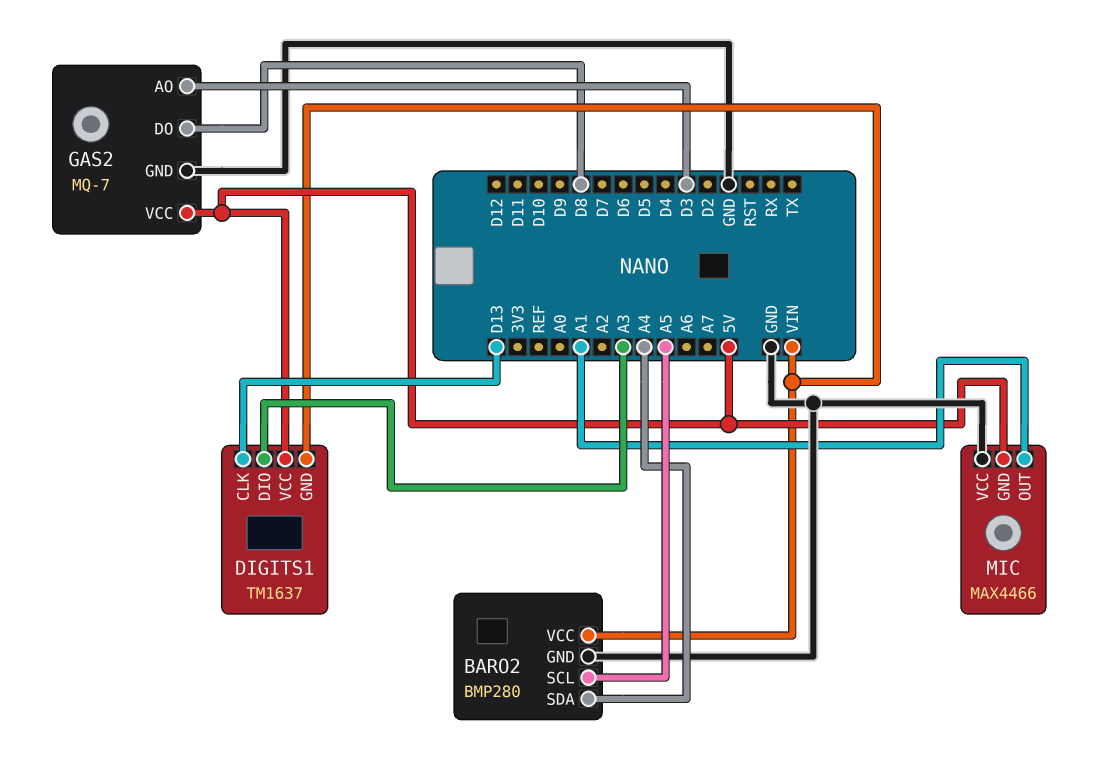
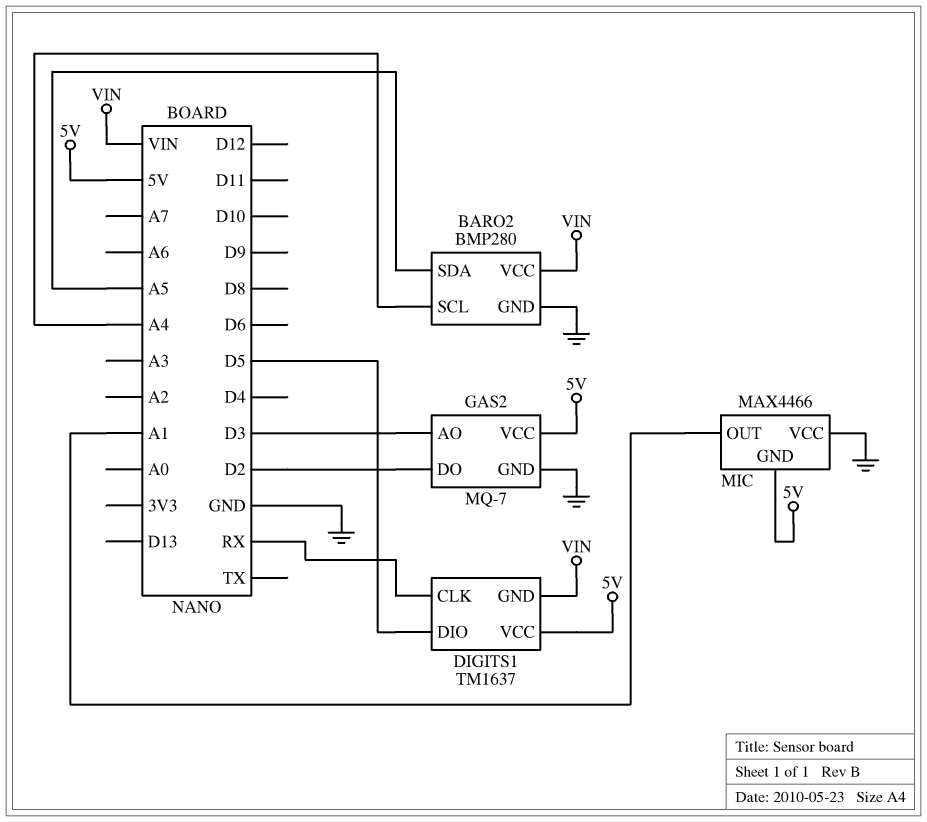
BARO2 pin SCL: A5 -> A4
BARO2 pin SDA: A4 -> A5
DIGITS1 pin CLK: D13 -> RX
DIGITS1 pin DIO: A3 -> D5
GAS2 pin DO: D8 -> D2

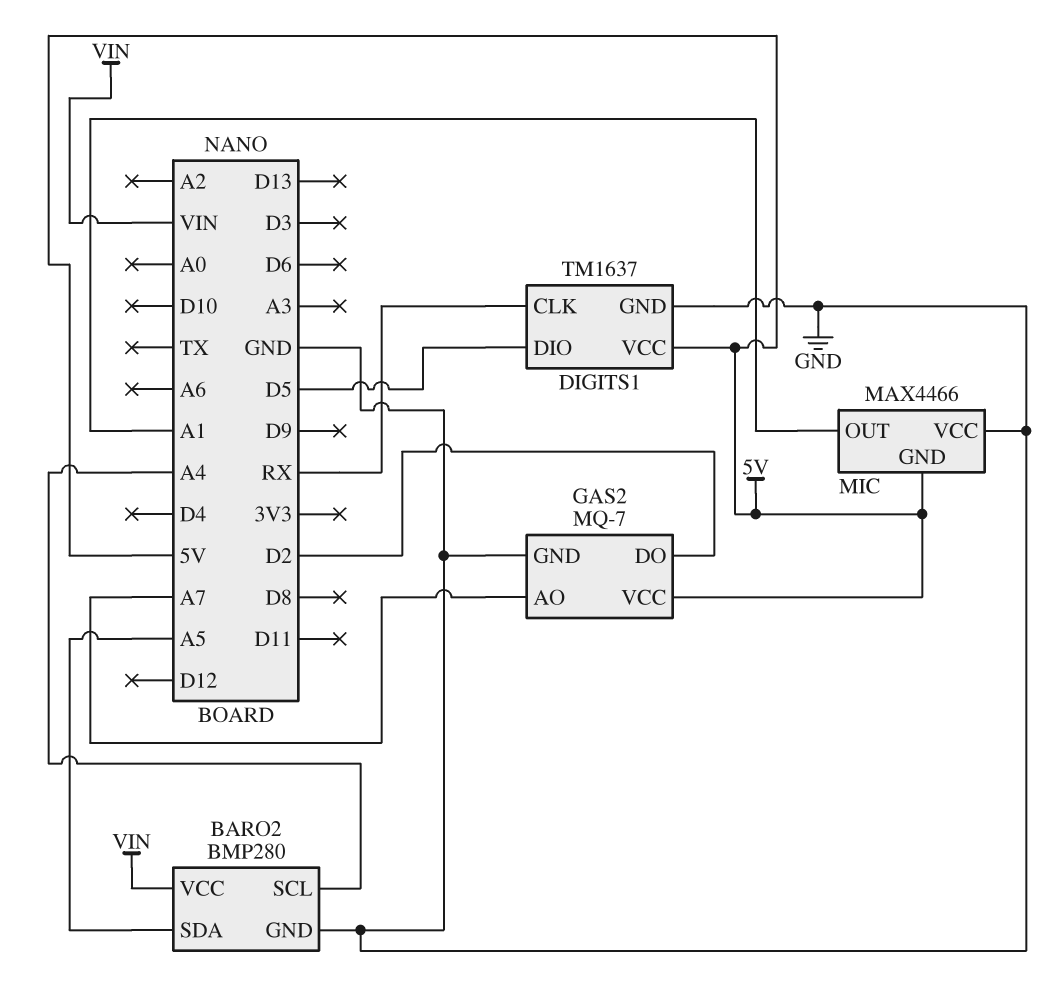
DIGITS1 pin GND: VIN -> GND
GAS2 pin AO: D3 -> A7

